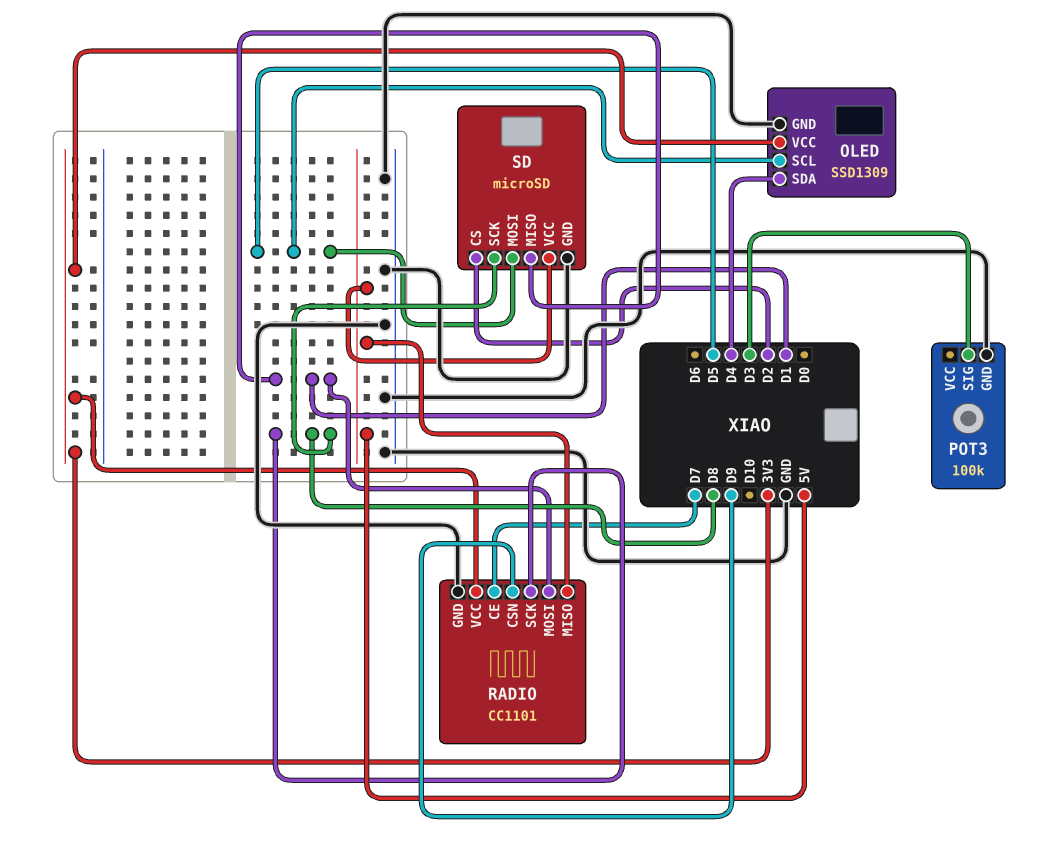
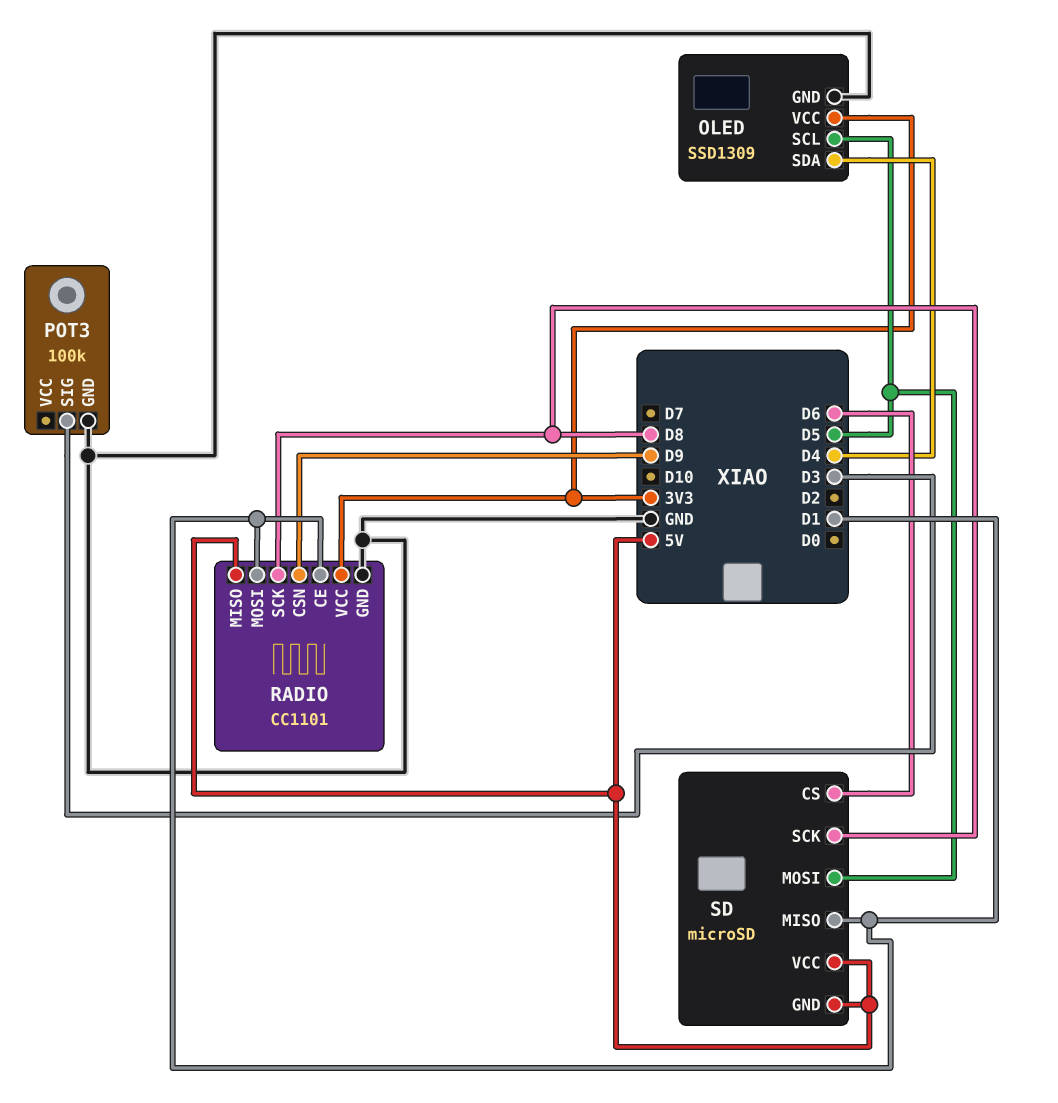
RADIO pin CE: D7 -> D1
SD pin CS: D2 -> D6
SD pin GND: GND -> 5V

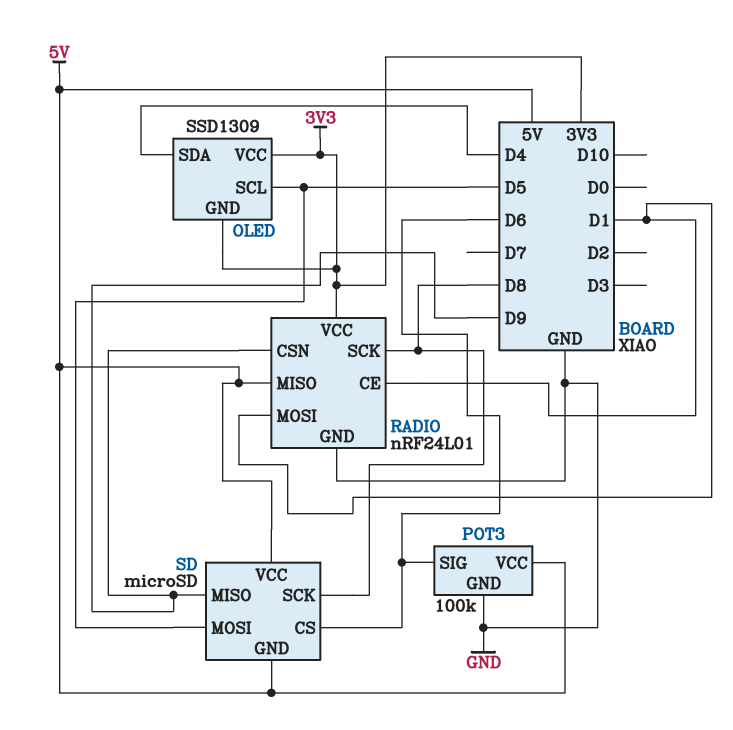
OLED pin GND: GND -> 3V3
POT3 pin SIG: D3 -> D6
POT3 pin VCC: none -> 5V
RADIO: CC1101 -> nRF24L01
SD pin MISO: D1 -> D9

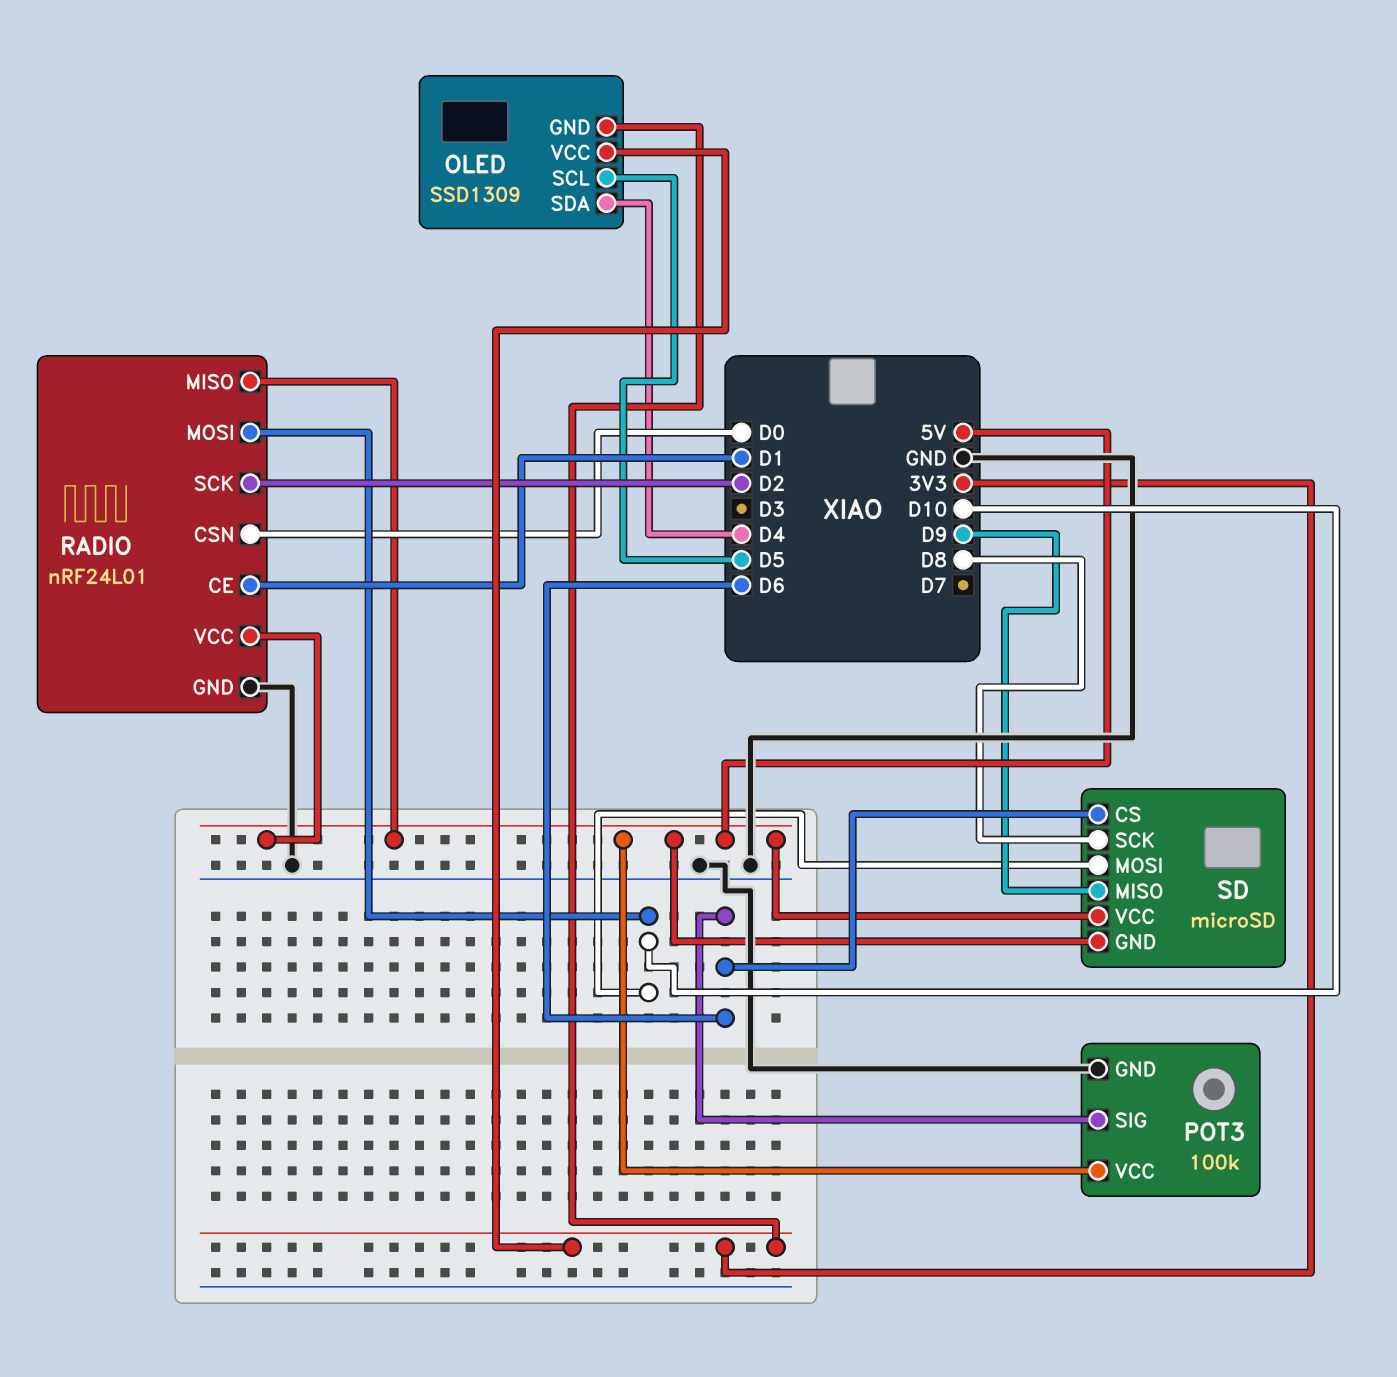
RADIO pin CSN: D9 -> D0
RADIO pin MOSI: D1 -> D10
RADIO pin SCK: D8 -> D2
RADIO pin VCC: 3V3 -> 5V
SD pin MOSI: D5 -> D10

